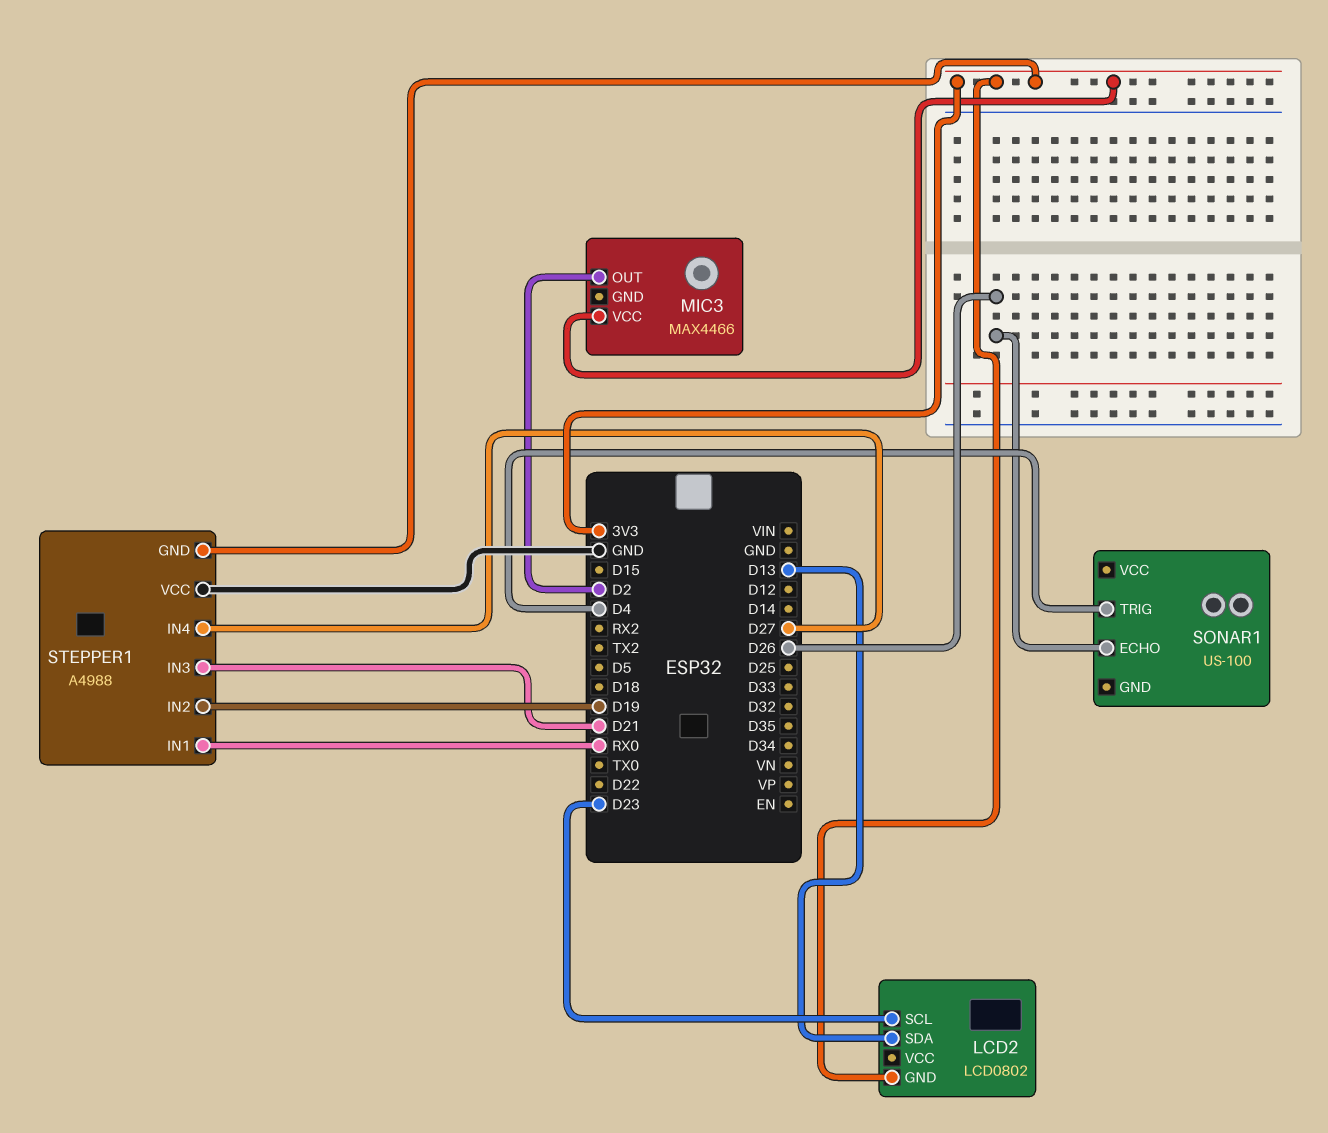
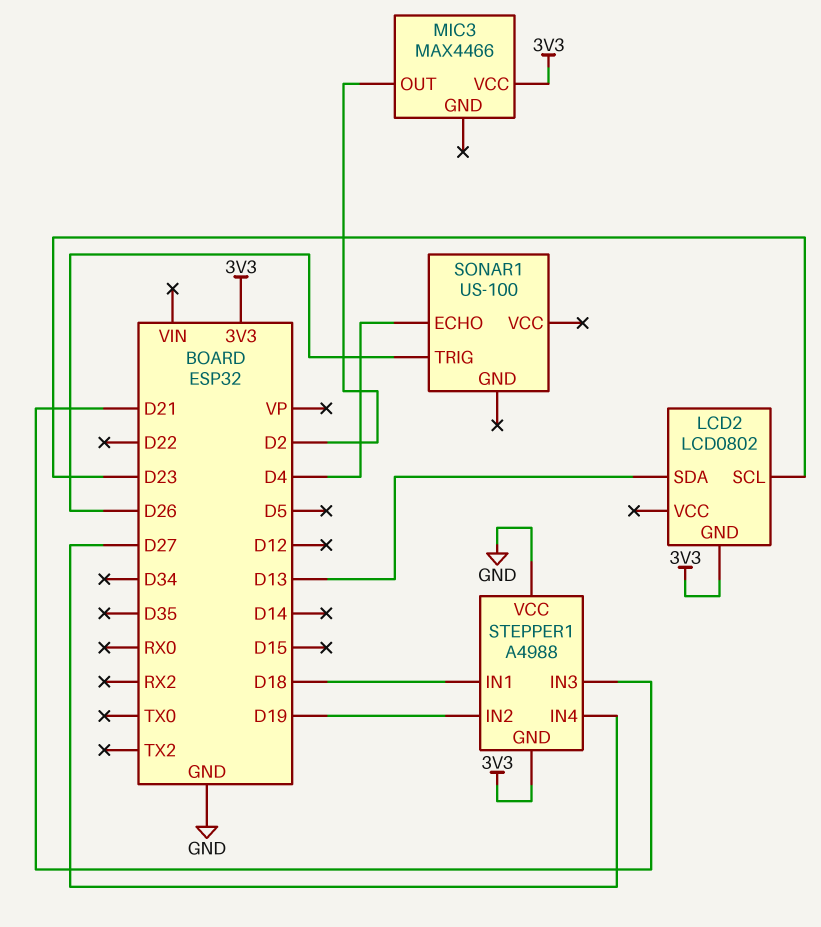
SONAR1 pin ECHO: D26 -> D4
SONAR1 pin TRIG: D4 -> D26
STEPPER1 pin IN1: RX0 -> D18

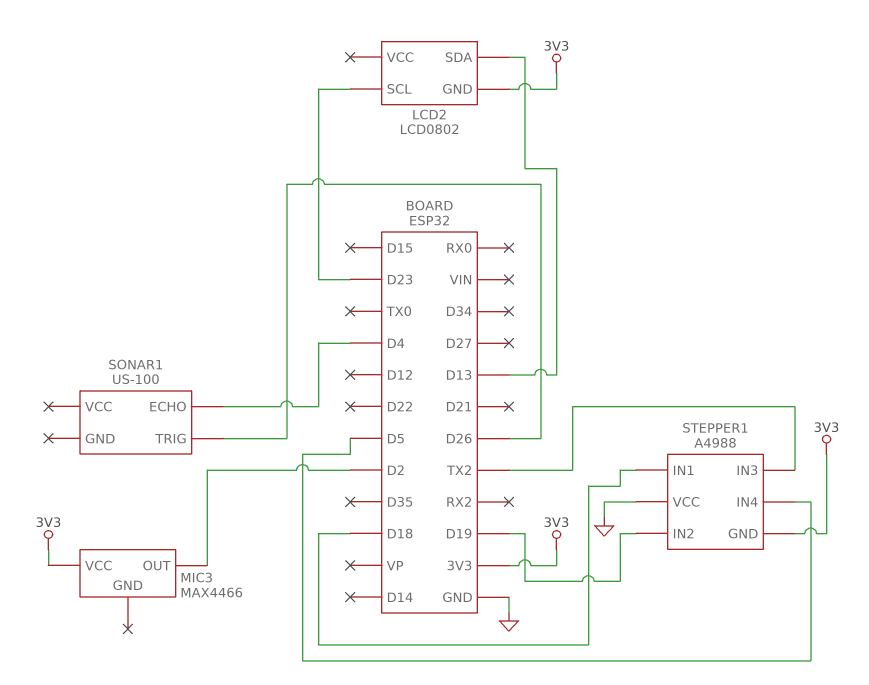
STEPPER1 pin IN3: D21 -> TX2
STEPPER1 pin IN4: D27 -> D5

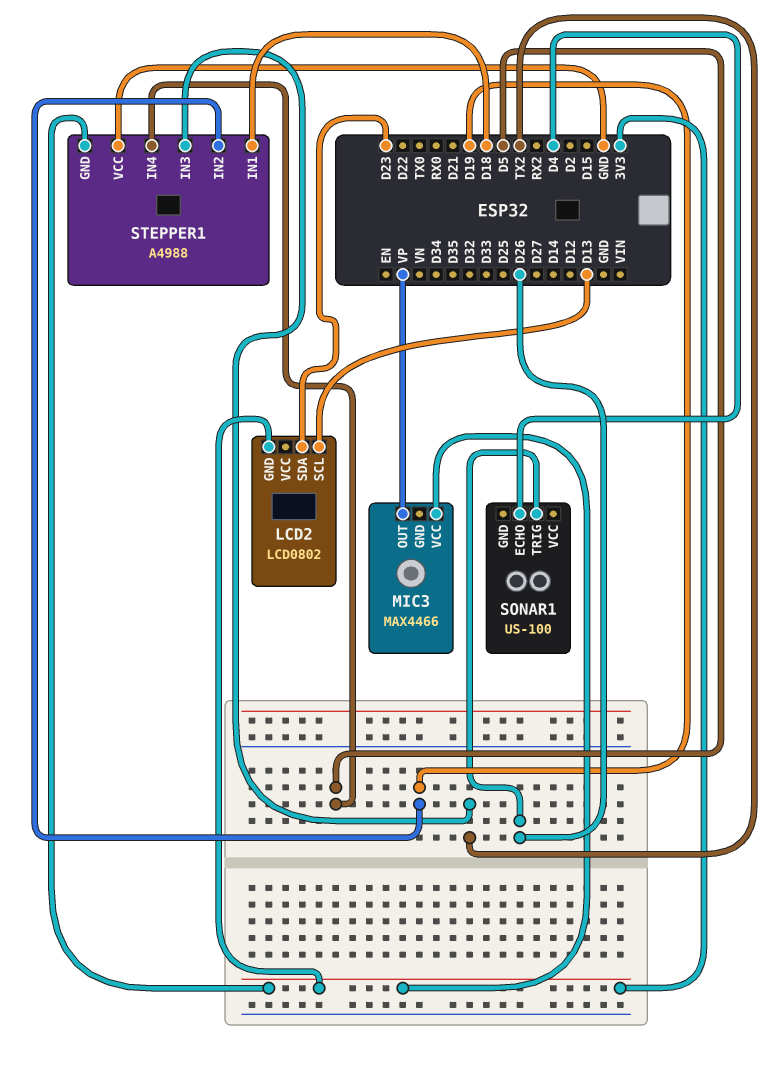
LCD2 pin SCL: D23 -> D13
LCD2 pin SDA: D13 -> D23
MIC3 pin OUT: D2 -> VP

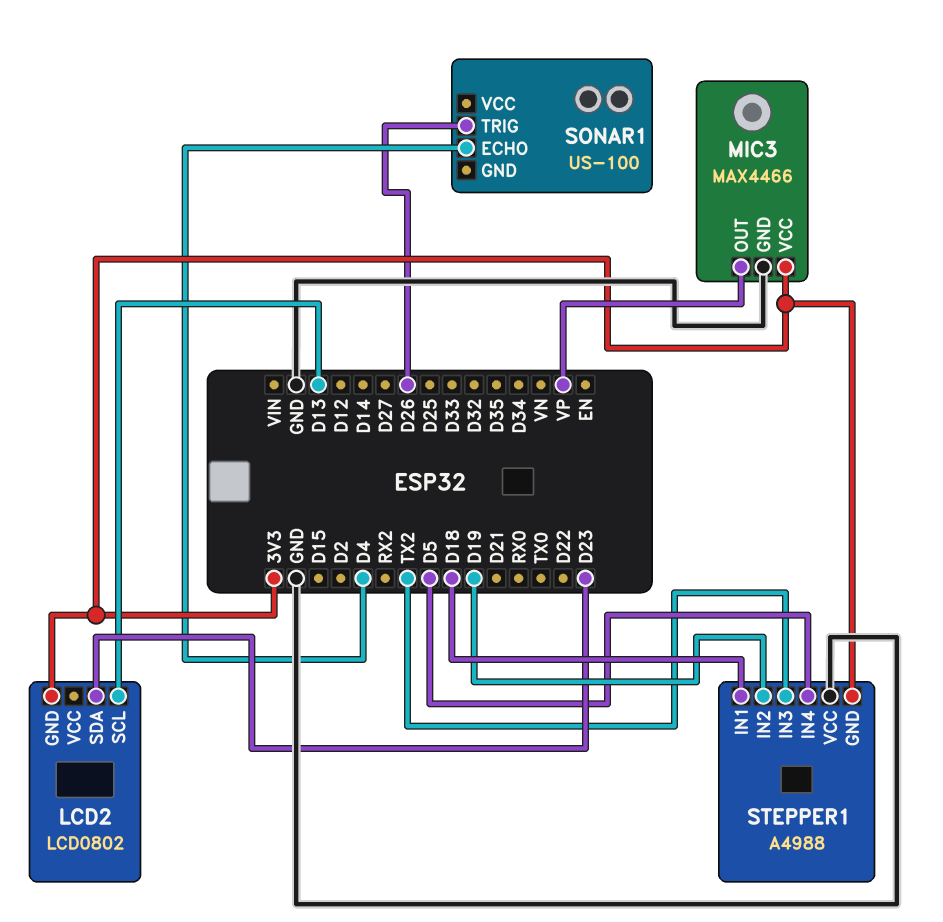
MIC3 pin GND: none -> GND

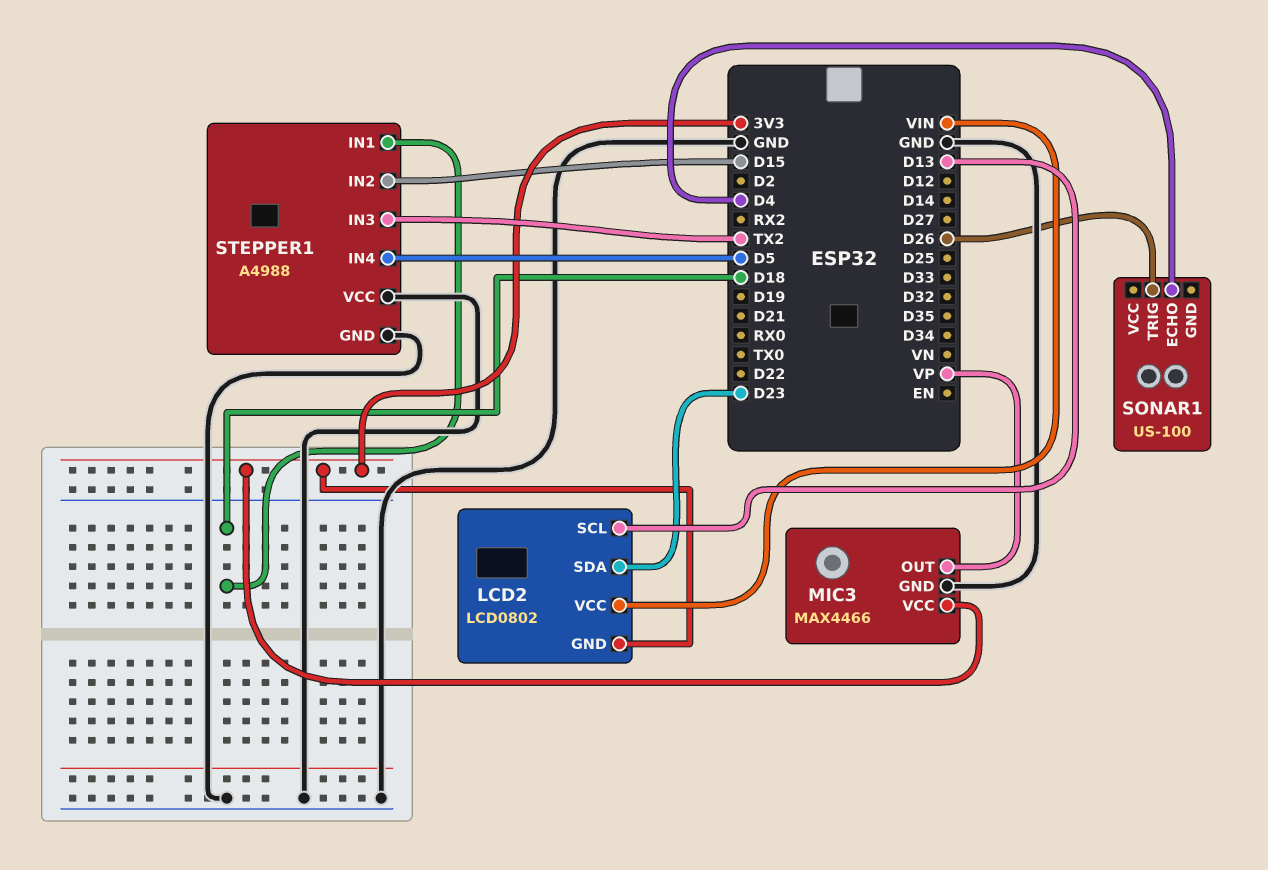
LCD2 pin VCC: none -> VIN
STEPPER1 pin GND: 3V3 -> GND
STEPPER1 pin IN2: D19 -> D15

